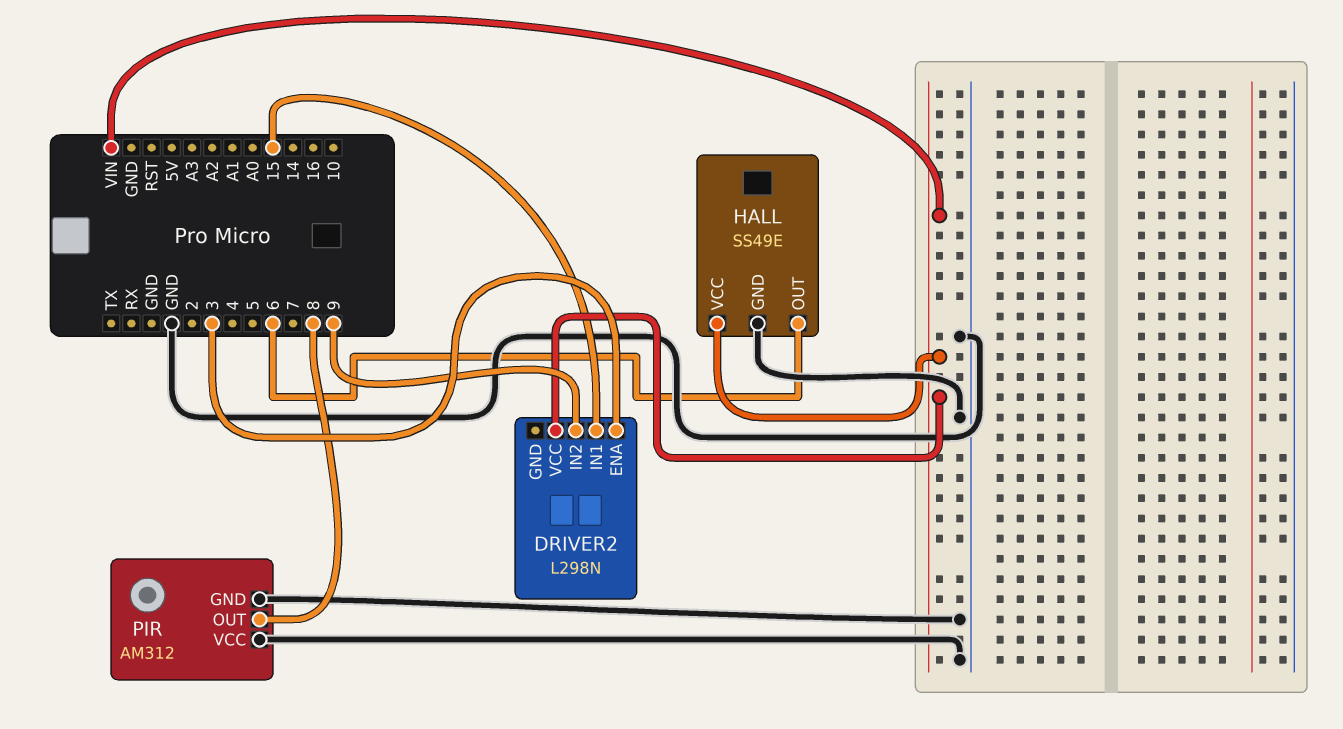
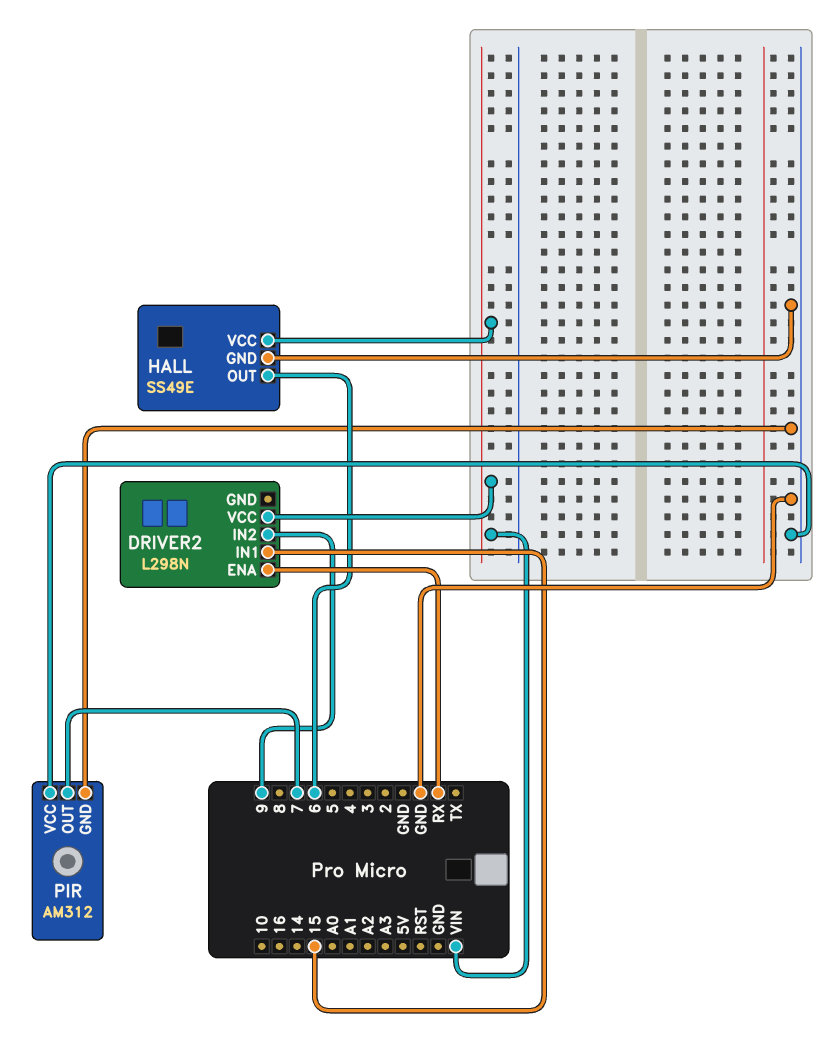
DRIVER2 pin ENA: 3 -> RX
PIR pin OUT: 8 -> 7

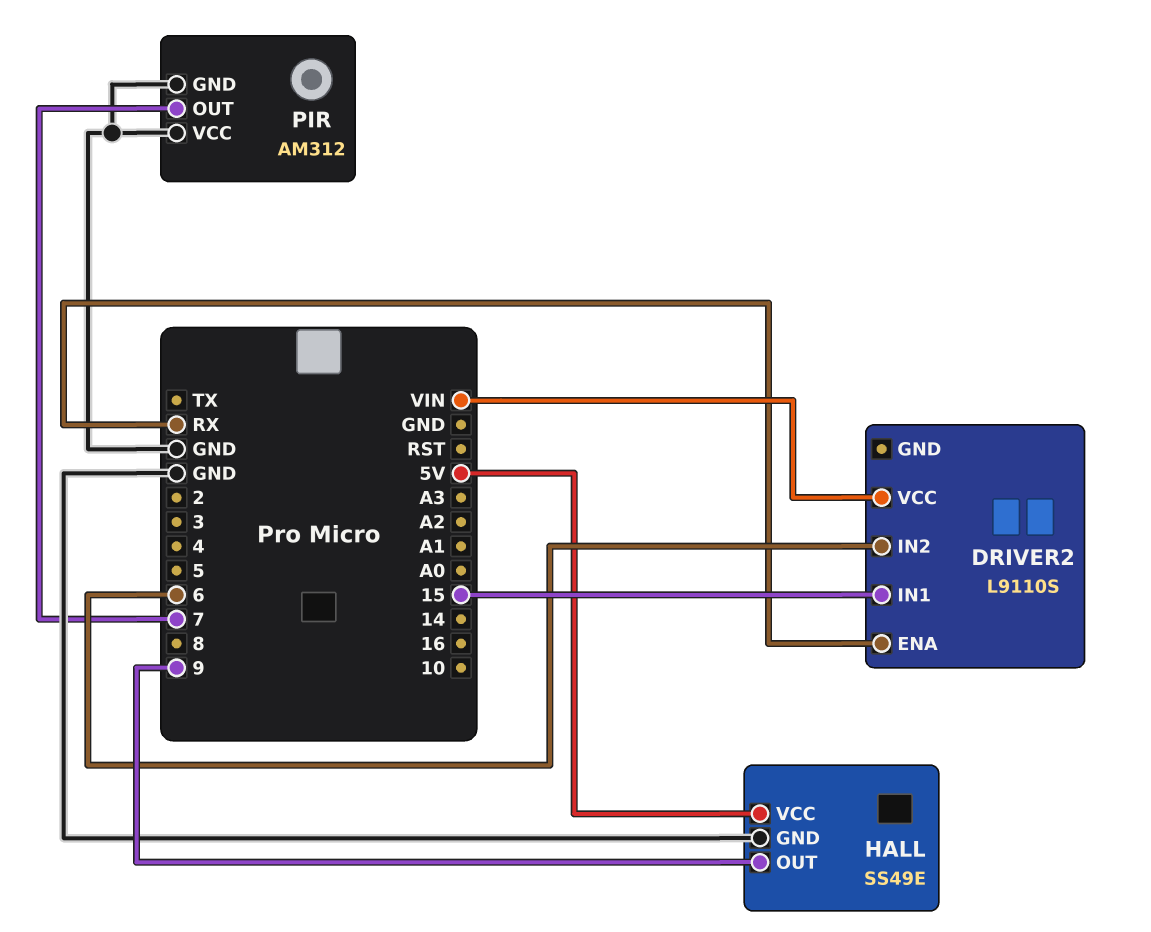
DRIVER2: L298N -> L9110S
DRIVER2 pin IN2: 9 -> 6
HALL pin OUT: 6 -> 9
HALL pin VCC: VIN -> 5V

